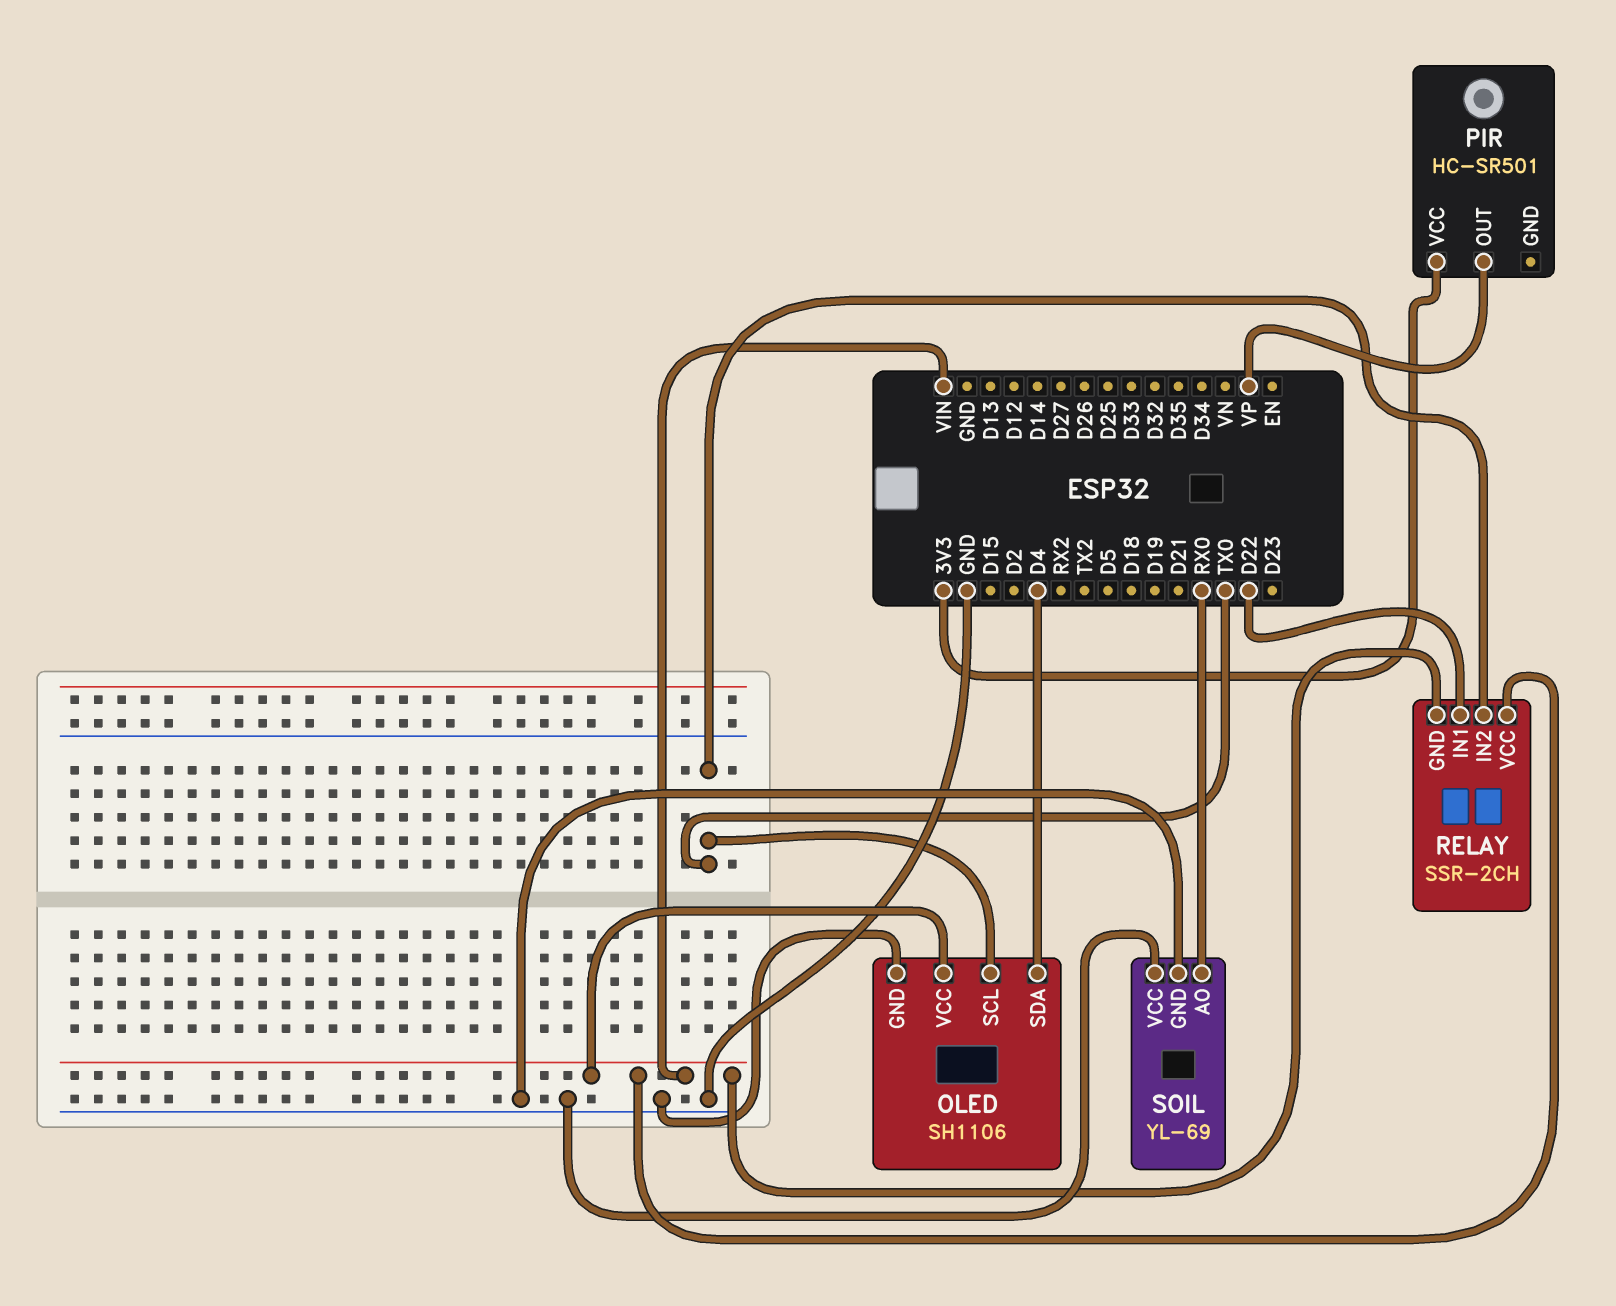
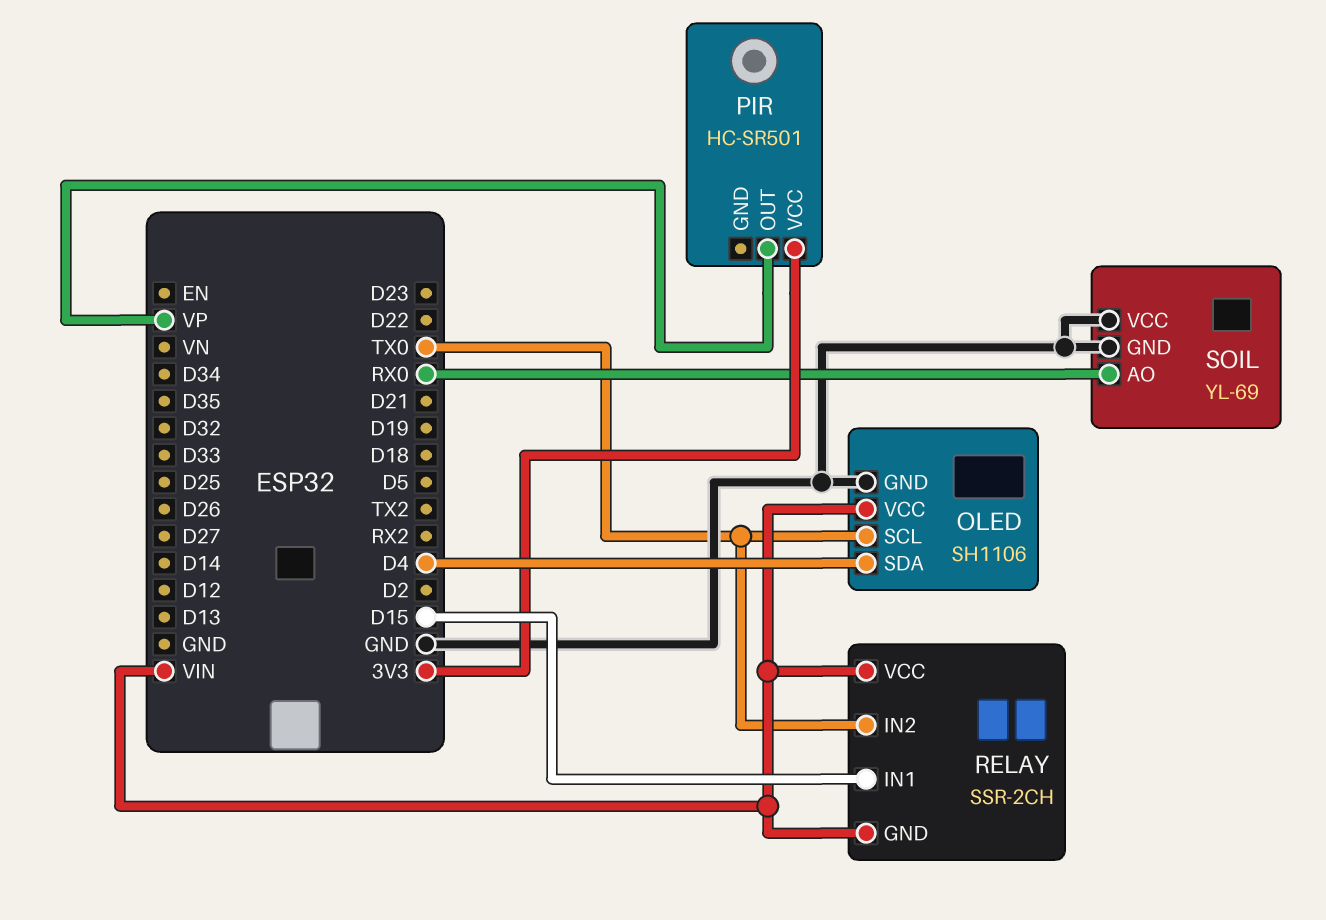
RELAY pin IN1: D22 -> D15

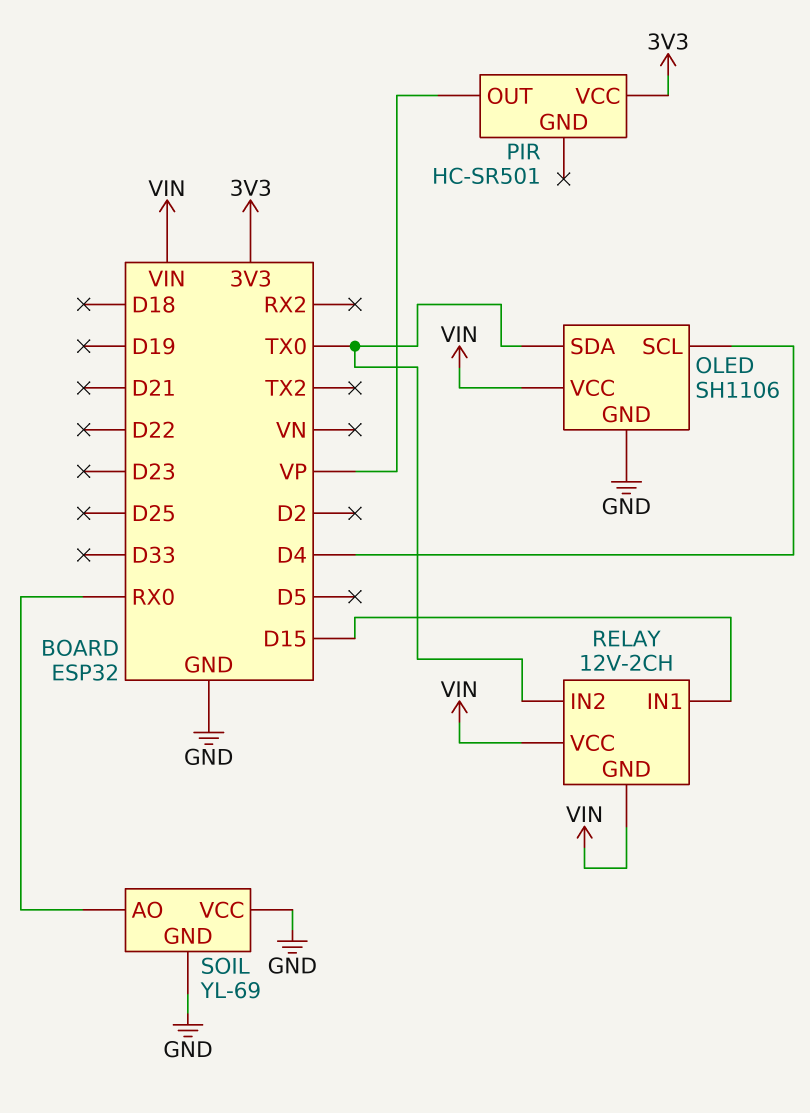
OLED pin SCL: TX0 -> D4
OLED pin SDA: D4 -> TX0
RELAY: SSR-2CH -> 12V-2CH

